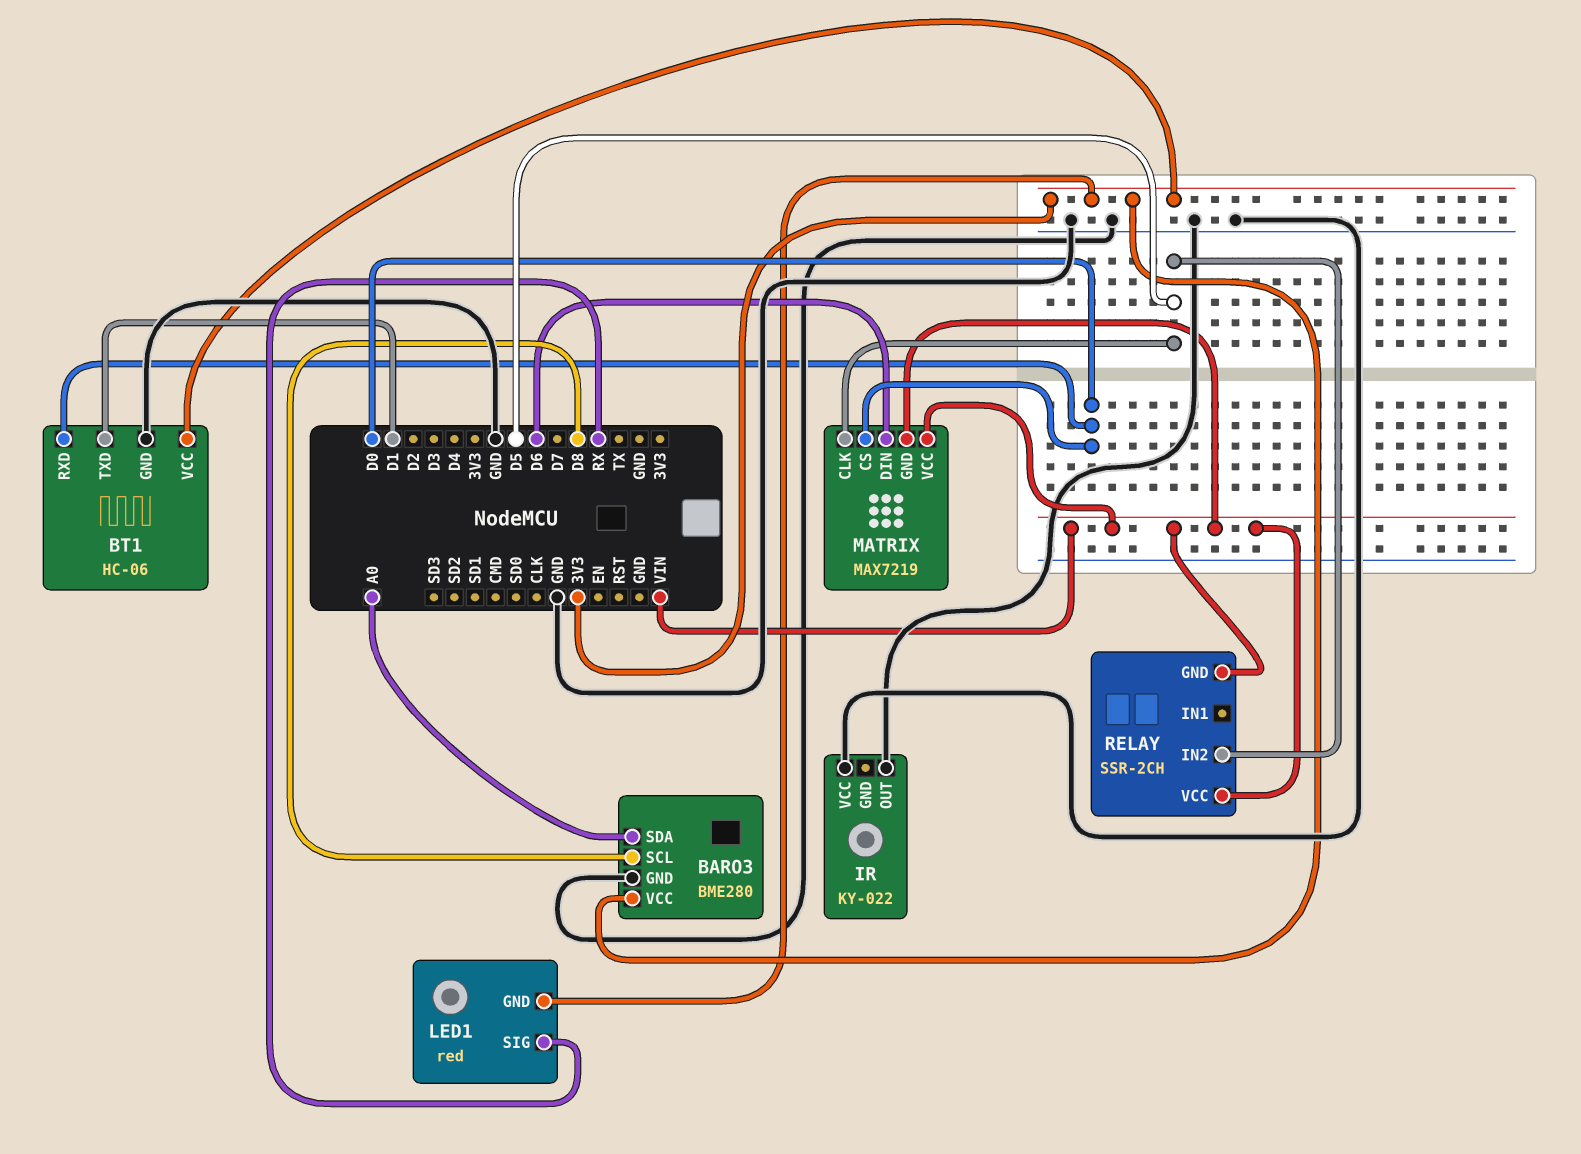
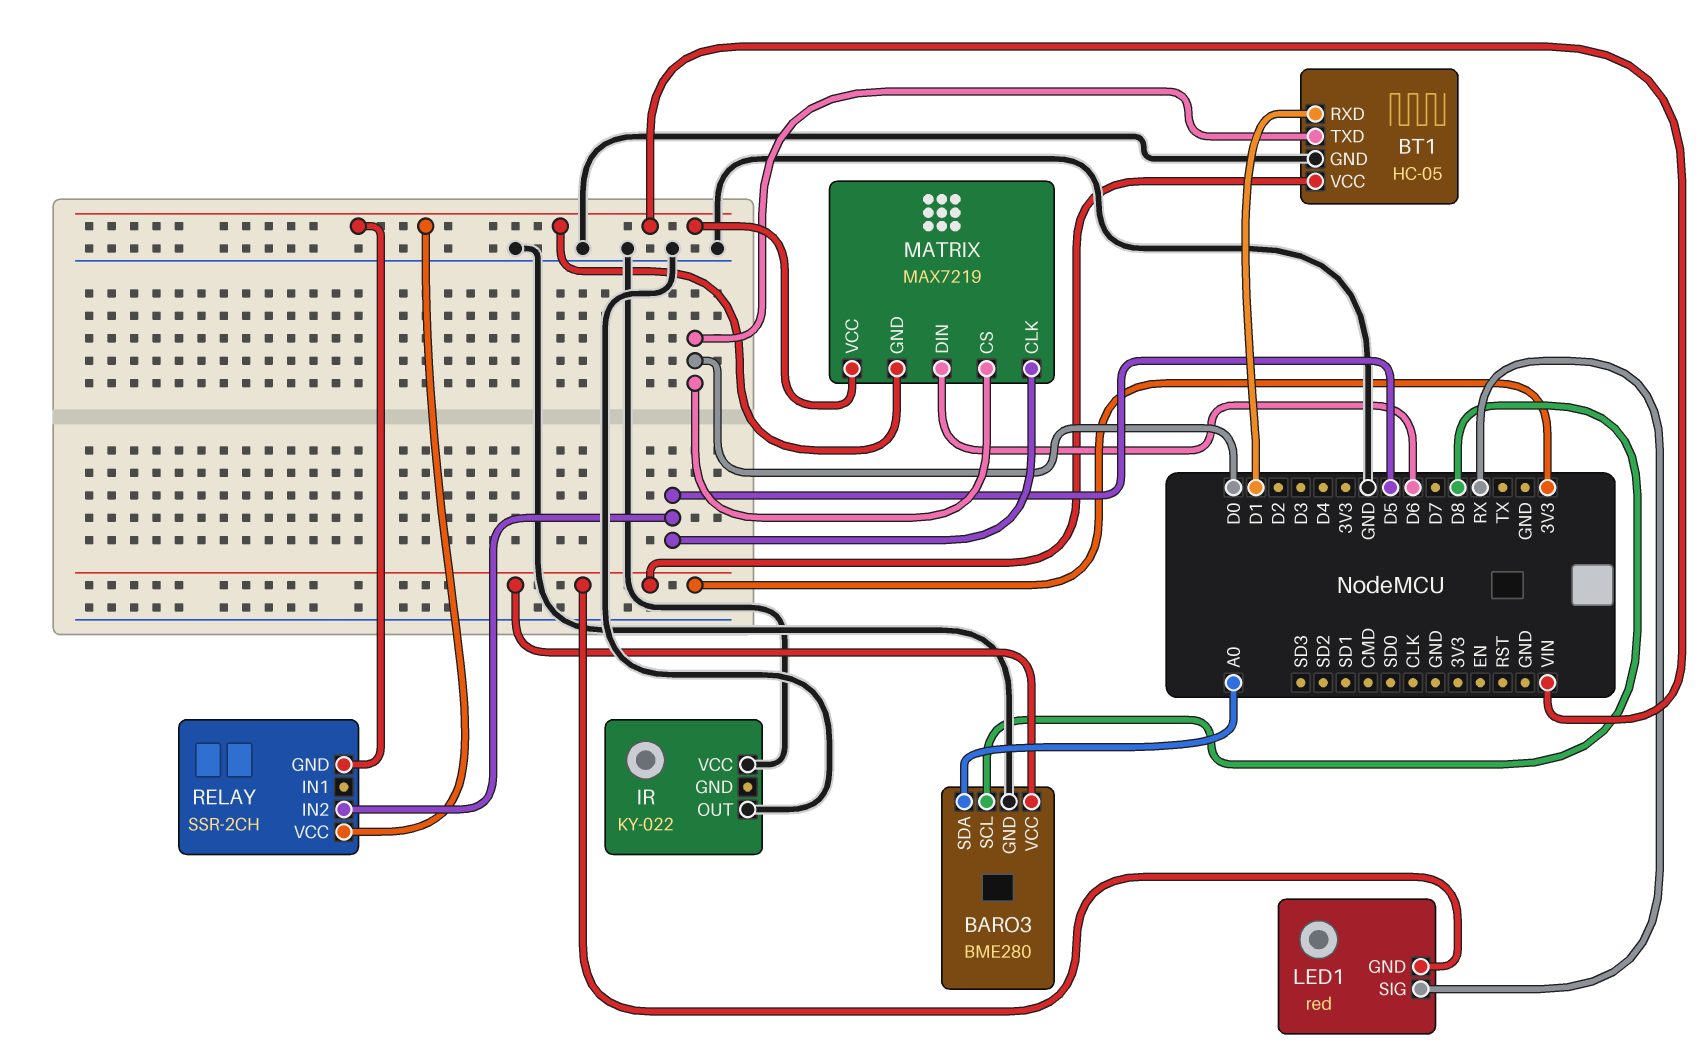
BT1: HC-06 -> HC-05
BT1 pin RXD: D0 -> D1
BT1 pin TXD: D1 -> D0

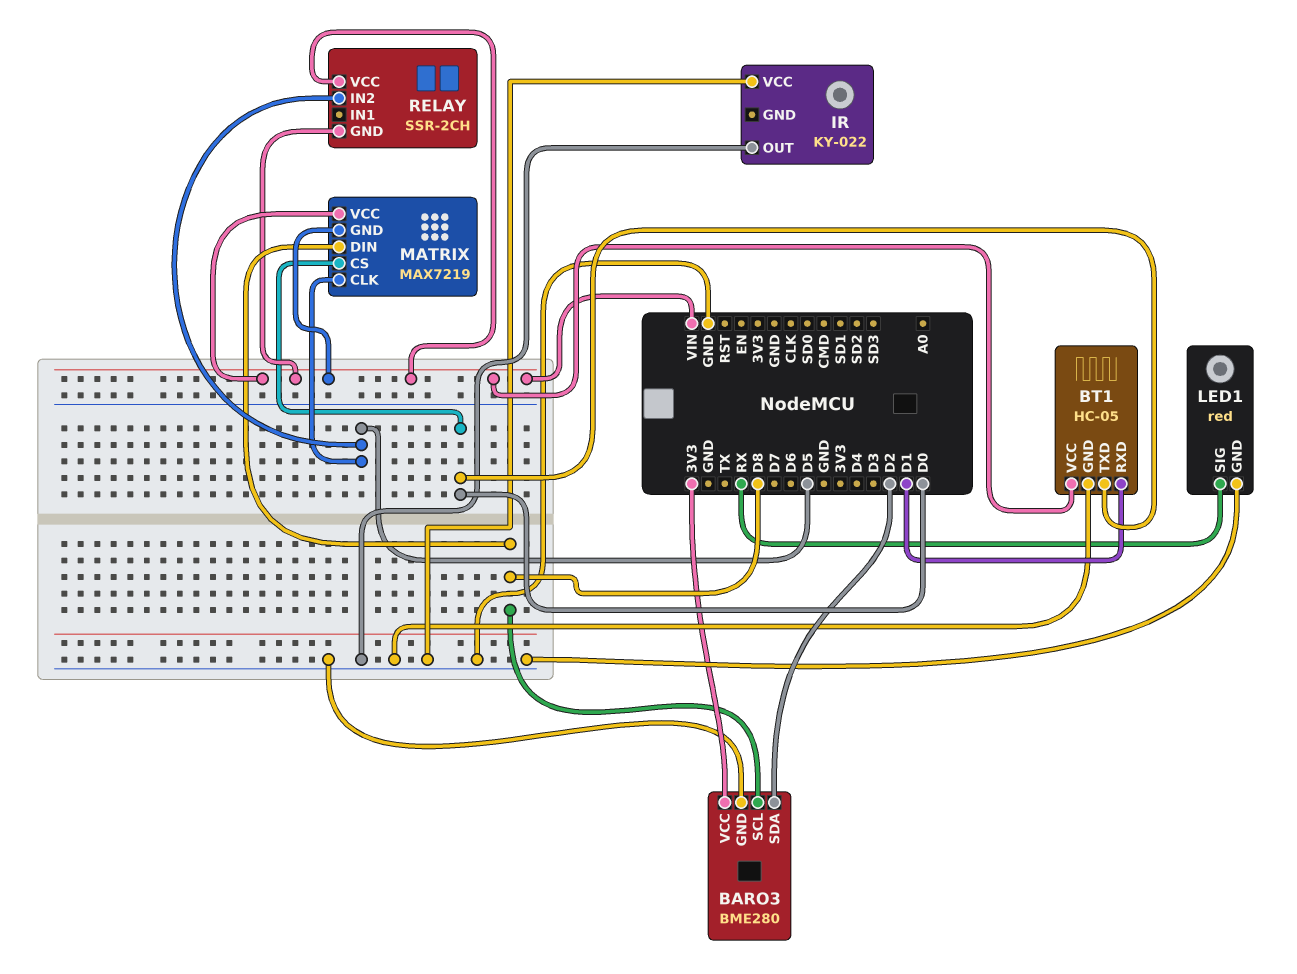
BARO3 pin SDA: A0 -> D2
BT1 pin VCC: 3V3 -> VIN
LED1 pin GND: 3V3 -> GND
MATRIX pin DIN: D6 -> D8

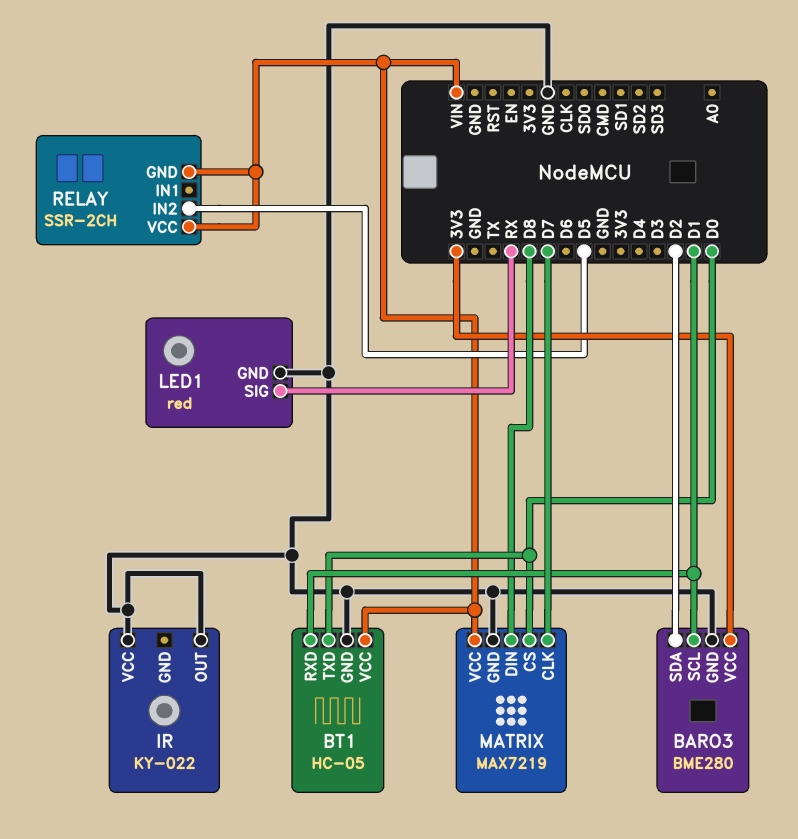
BARO3 pin SCL: D8 -> D1
MATRIX pin CLK: D5 -> D7
MATRIX pin GND: VIN -> GND

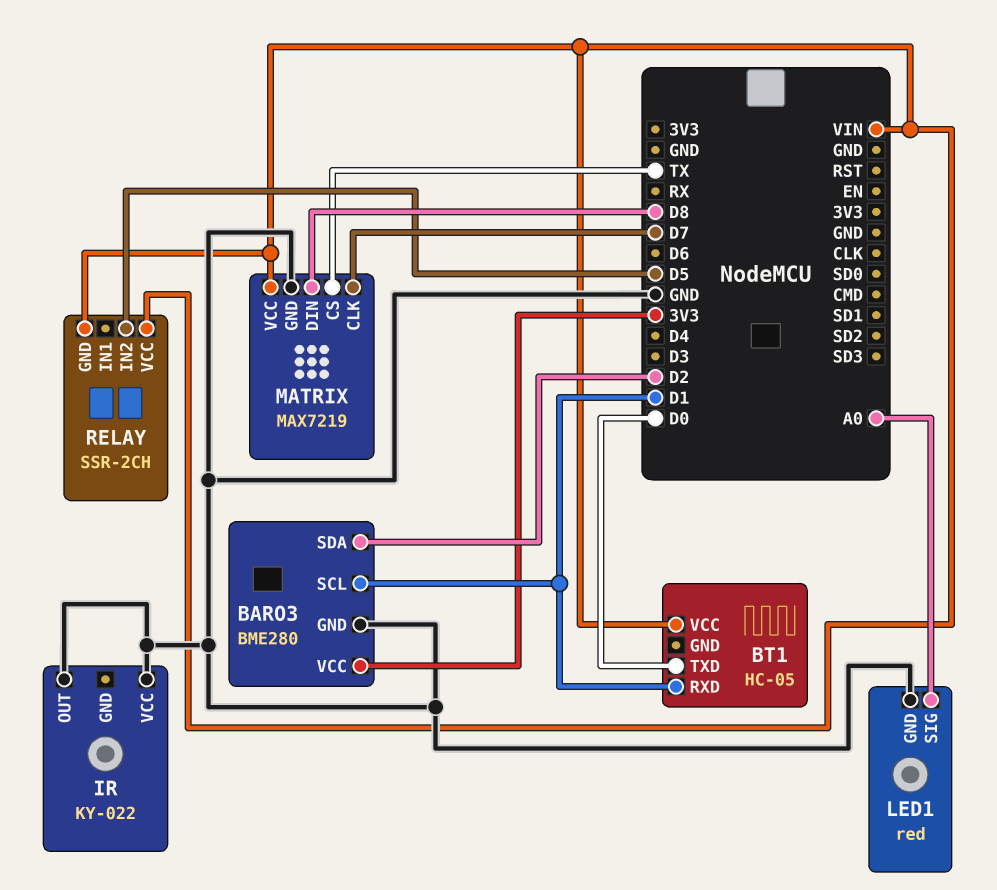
BT1 pin GND: GND -> none
LED1 pin SIG: RX -> A0
MATRIX pin CS: D0 -> TX

